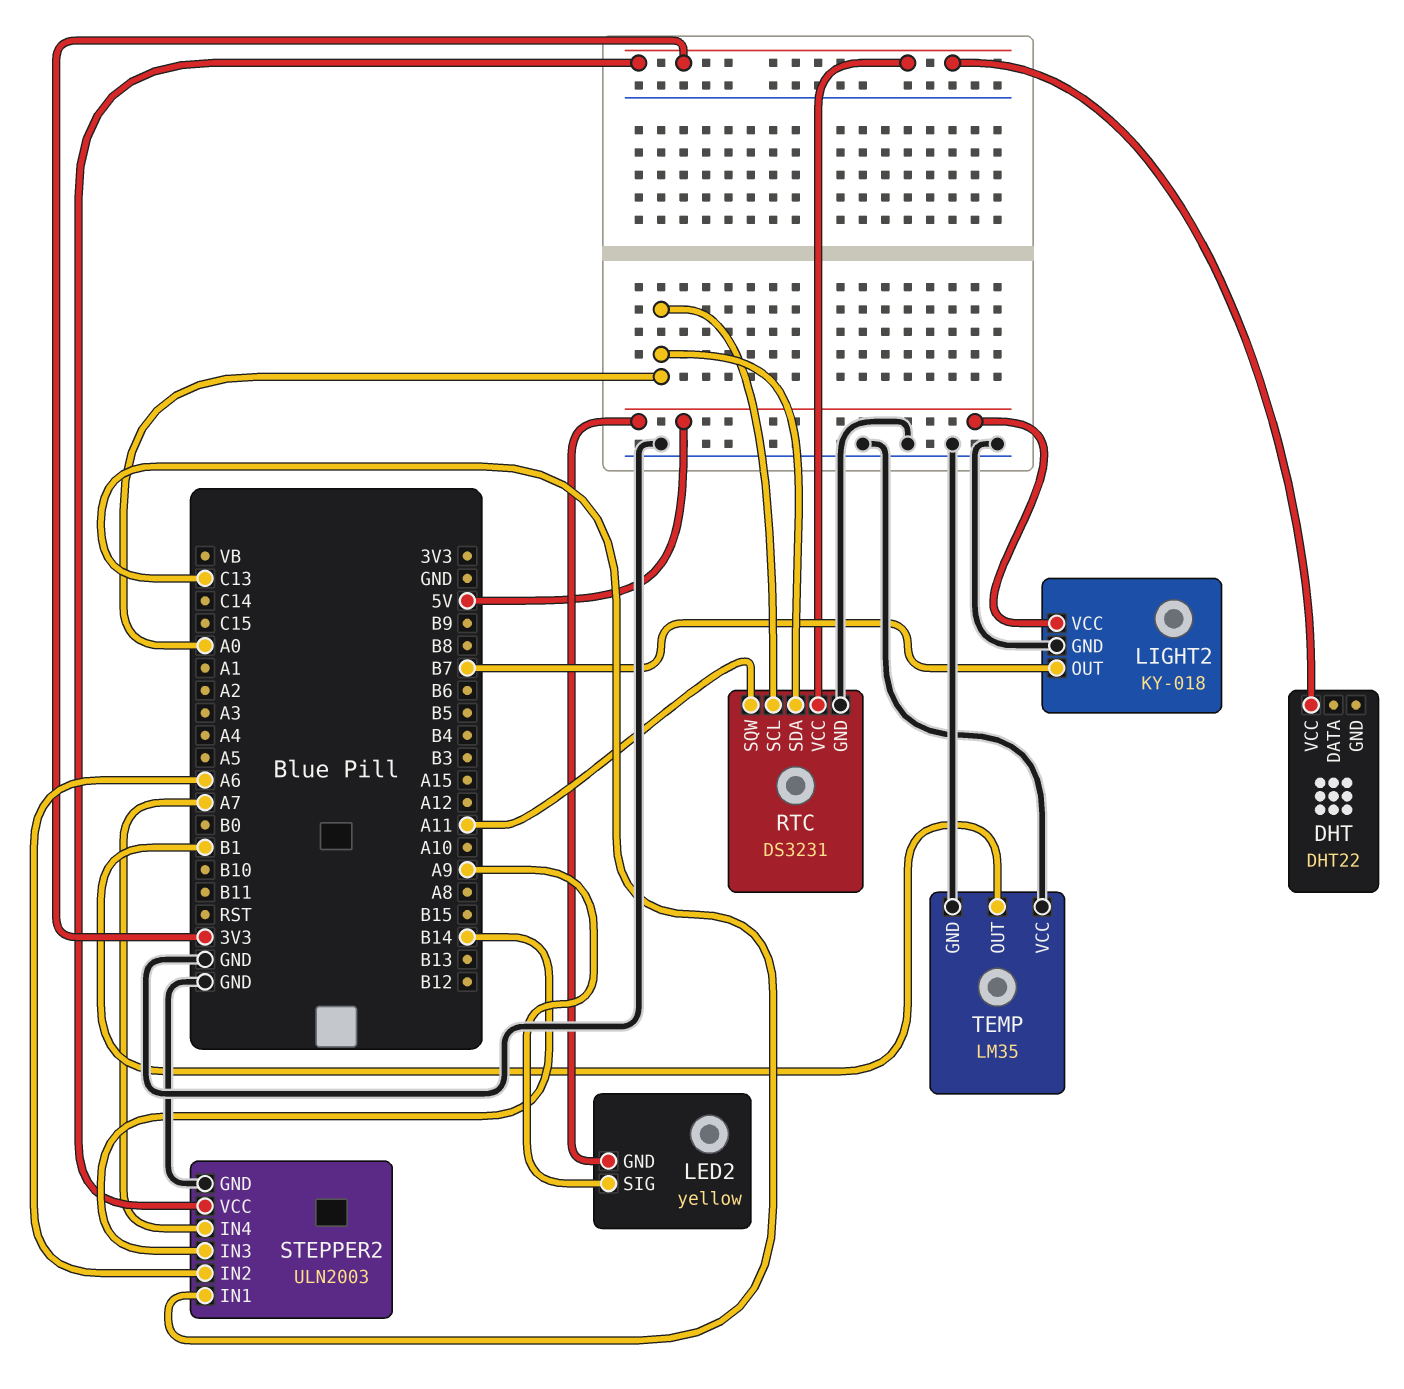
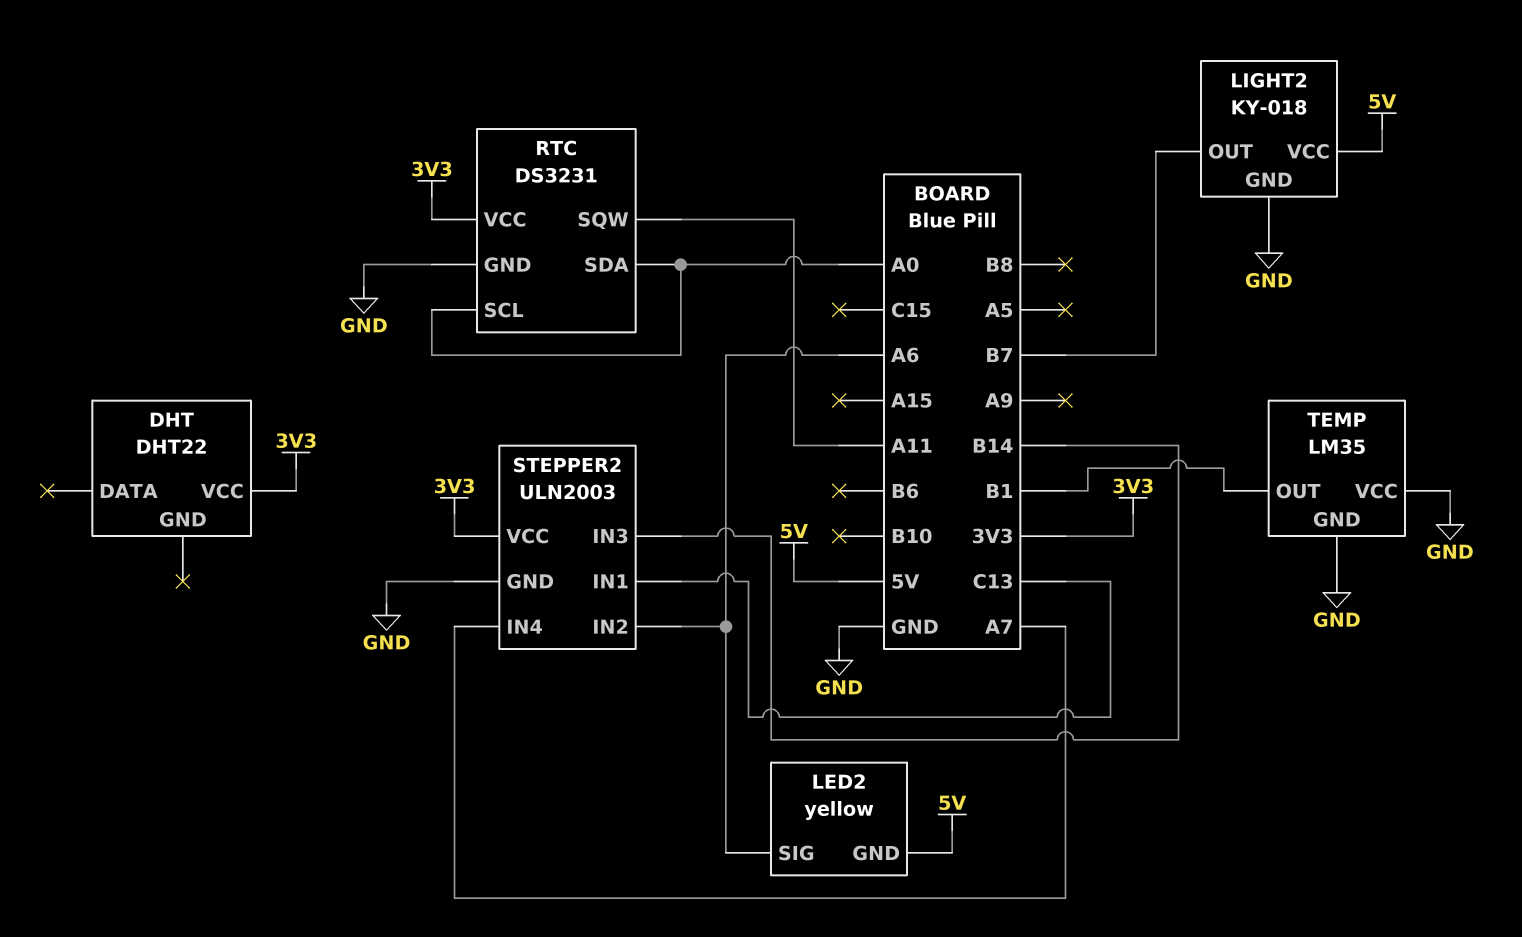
LED2 pin SIG: A9 -> A6

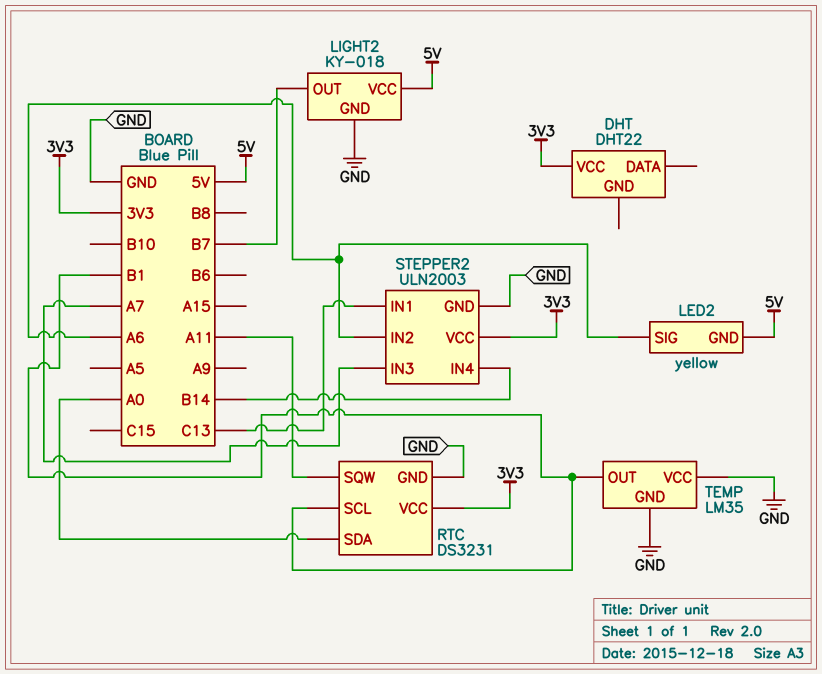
RTC pin SCL: A0 -> B1
STEPPER2 pin IN3: B14 -> A7
STEPPER2 pin IN4: A7 -> B14

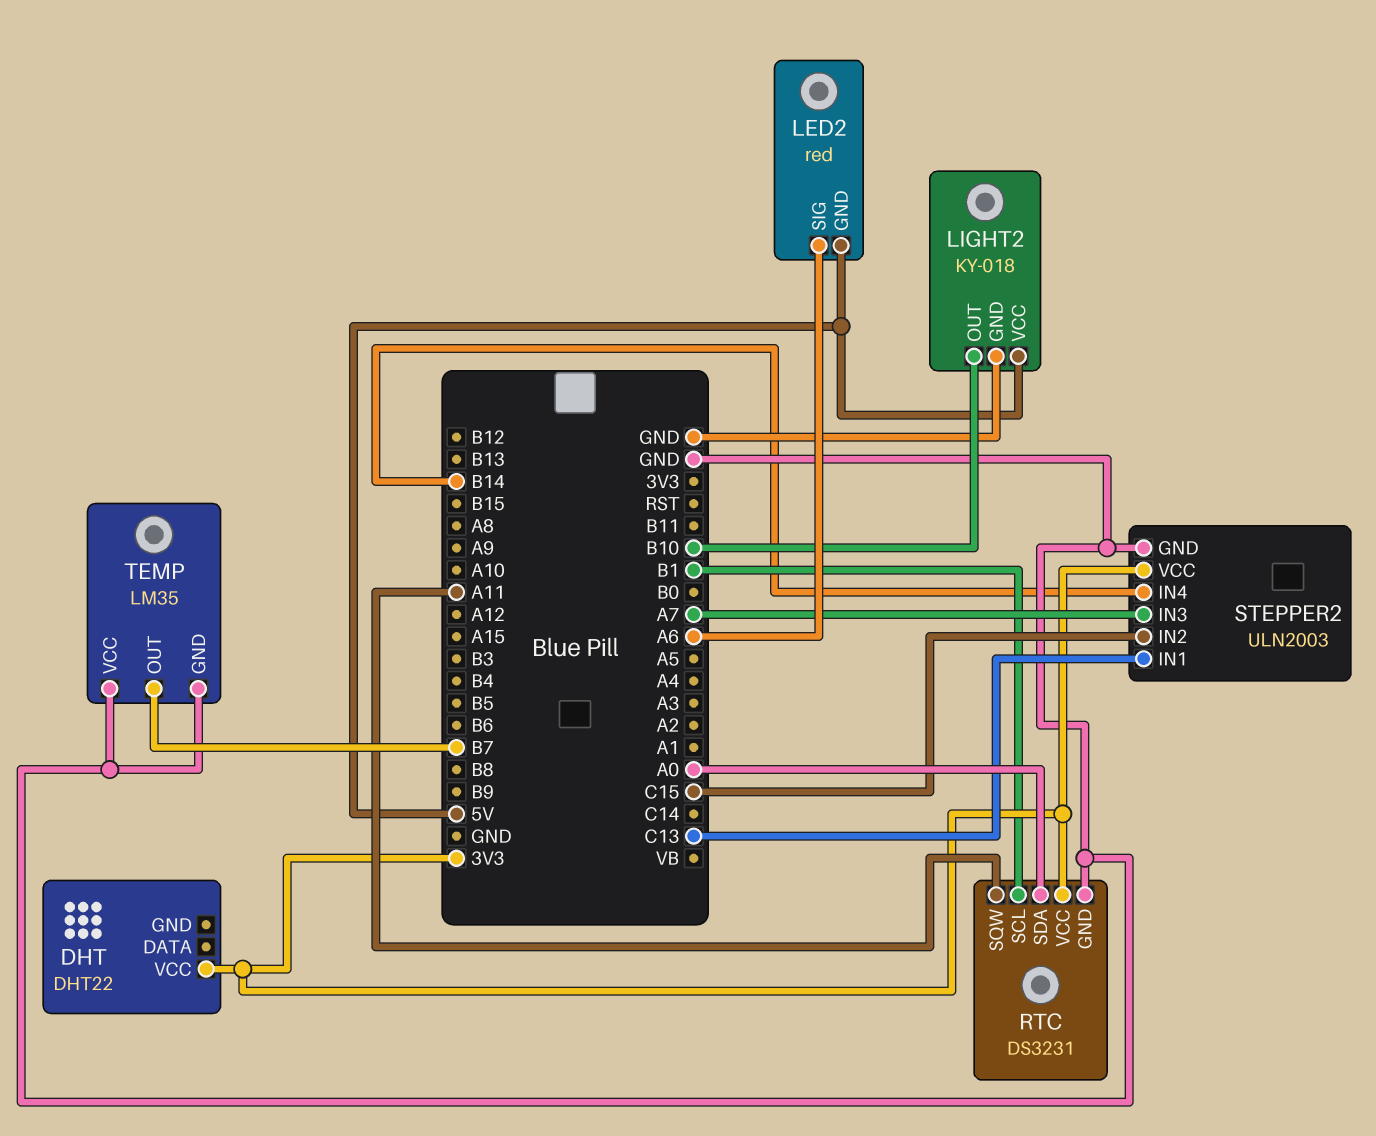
LED2: yellow -> red
LIGHT2 pin OUT: B7 -> B10
STEPPER2 pin IN2: A6 -> C15
TEMP pin OUT: B1 -> B7

